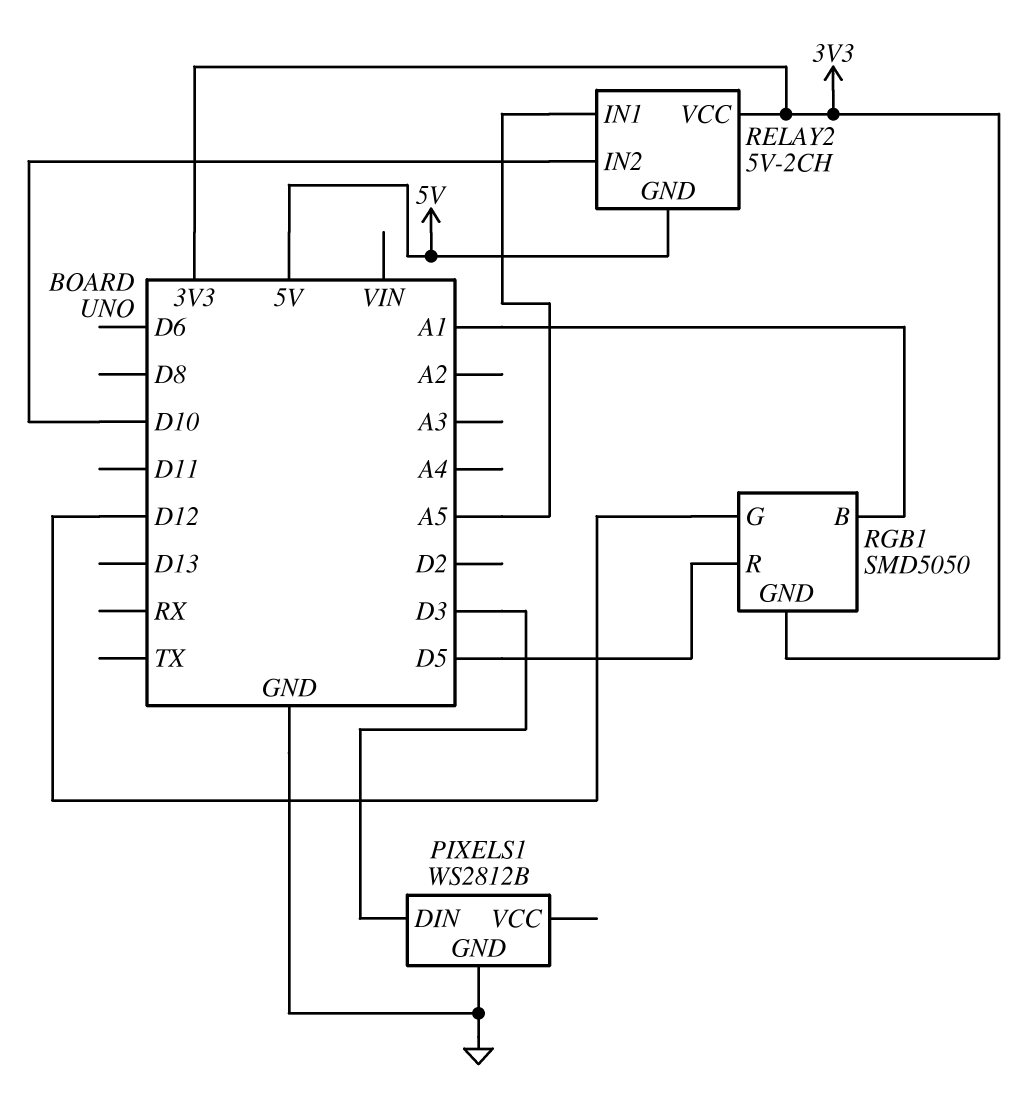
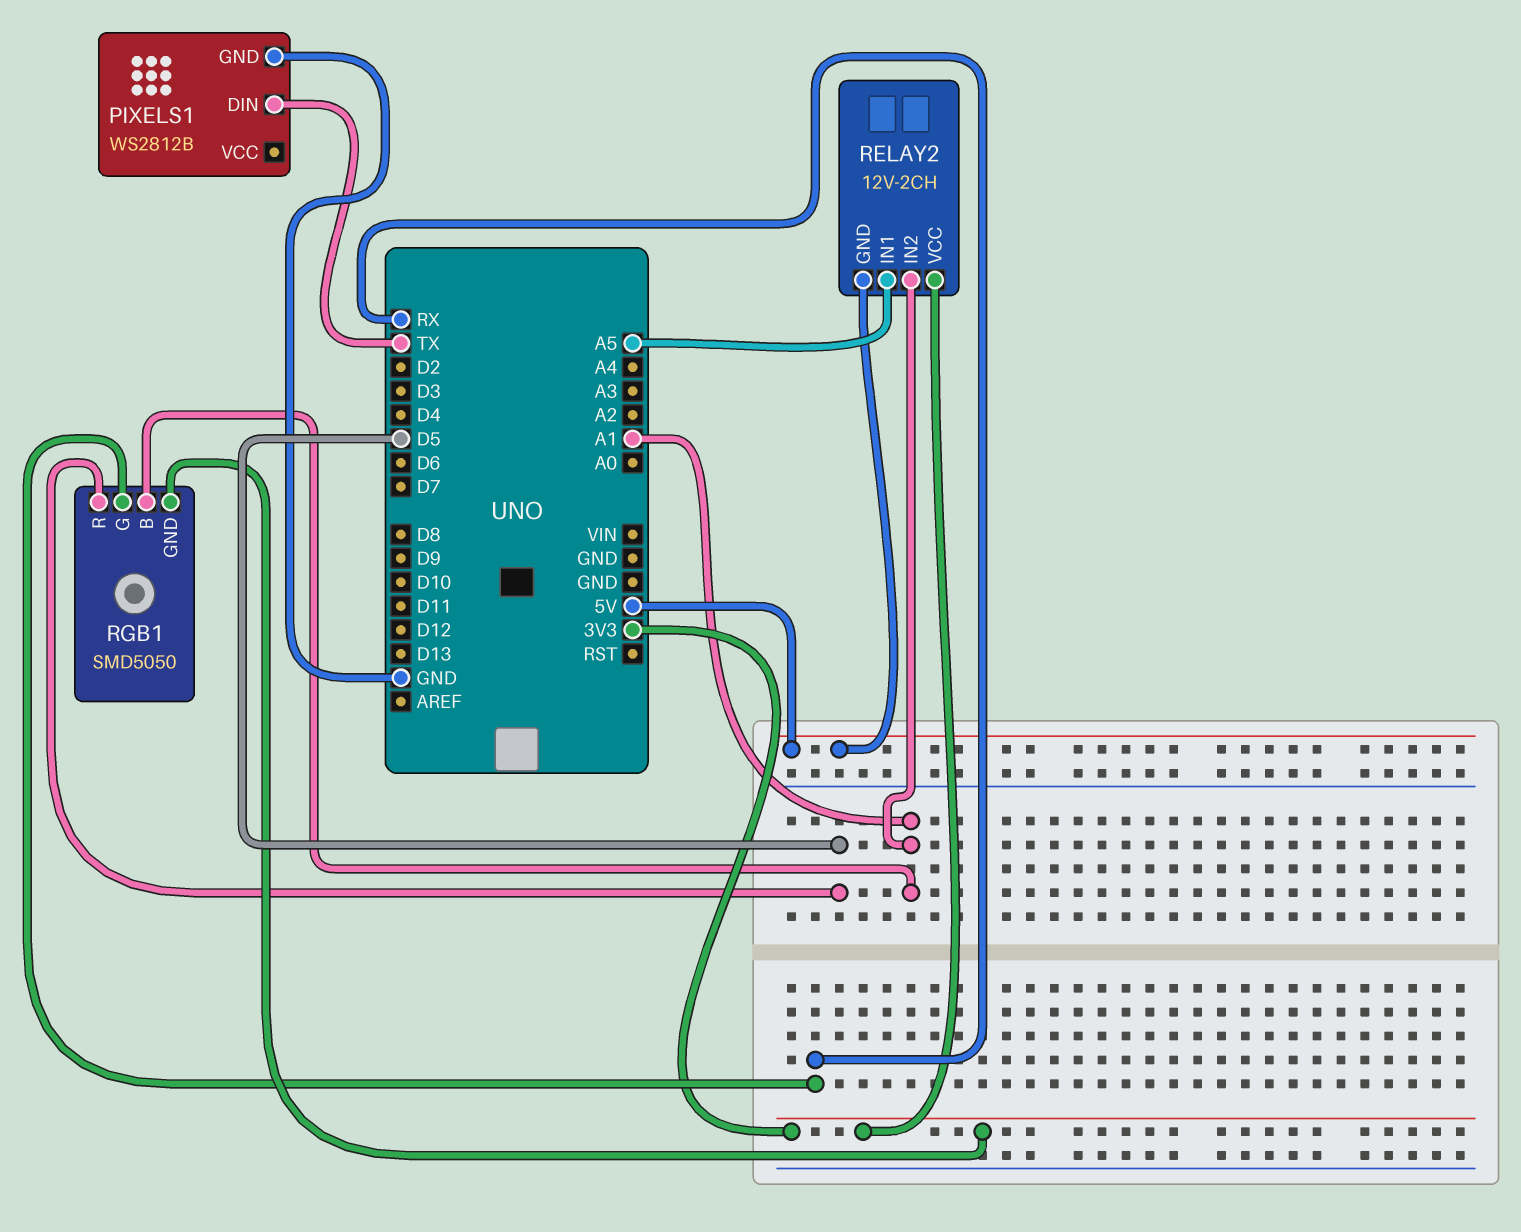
PIXELS1 pin DIN: D3 -> TX
RELAY2: 5V-2CH -> 12V-2CH
RELAY2 pin IN2: D10 -> A1
RGB1 pin G: D12 -> RX

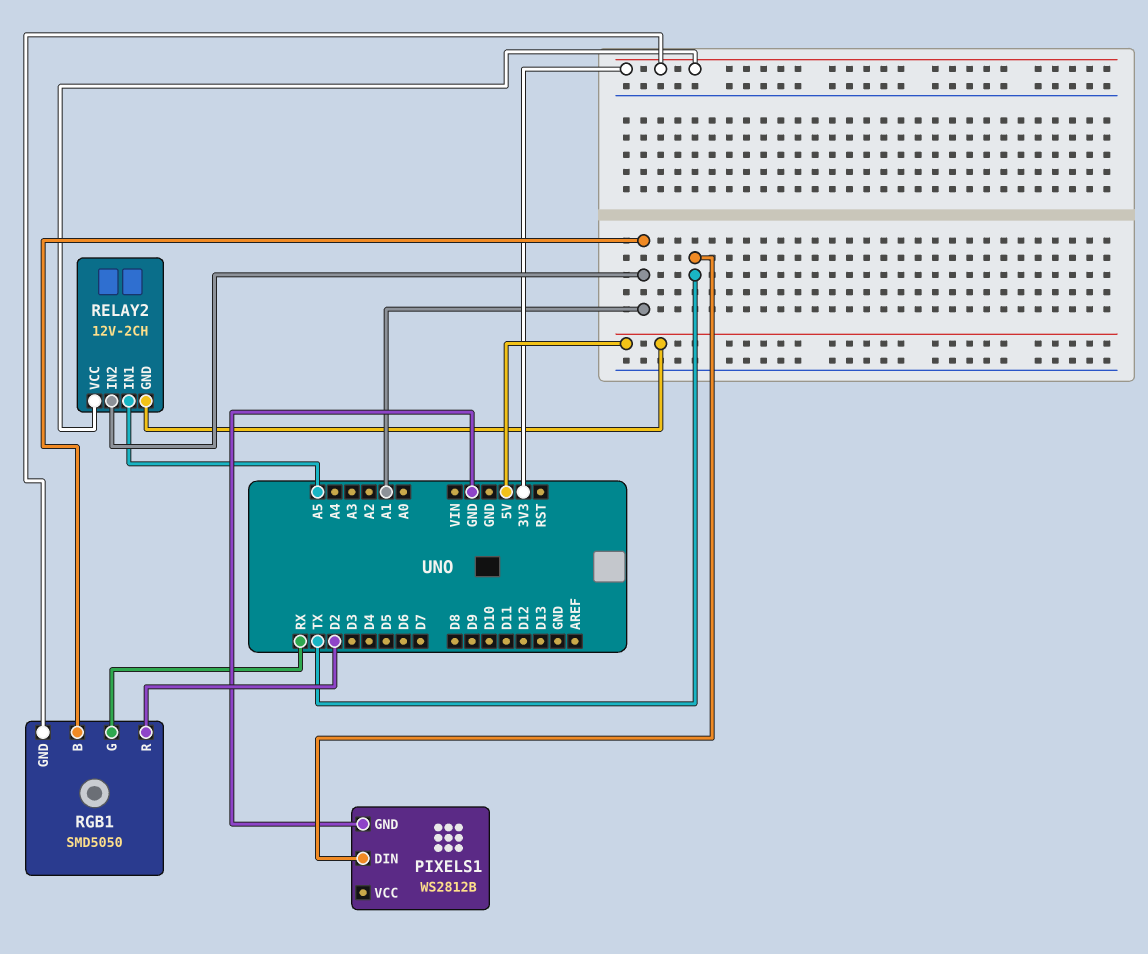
RGB1 pin R: D5 -> D2

